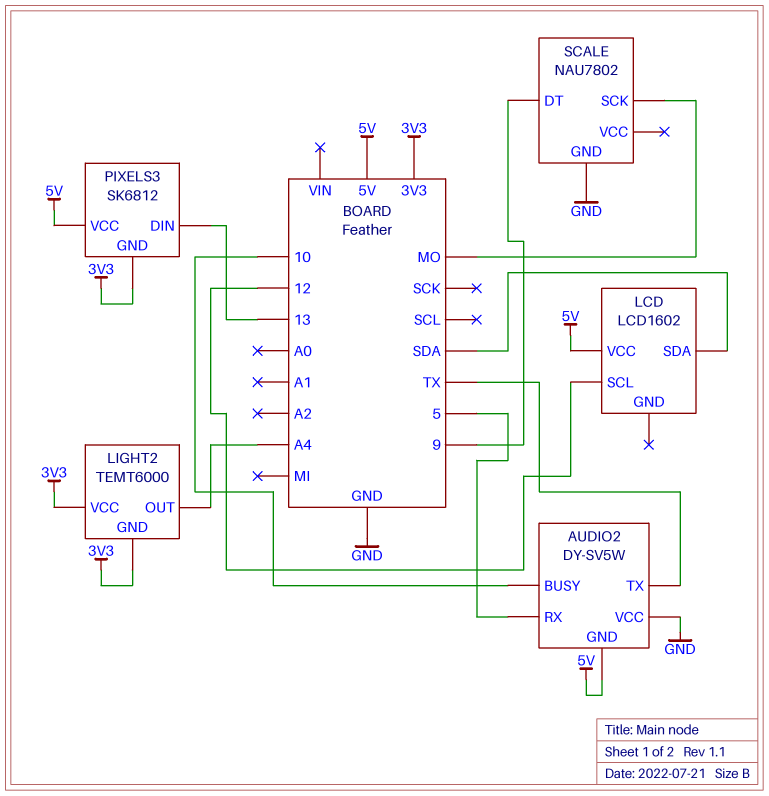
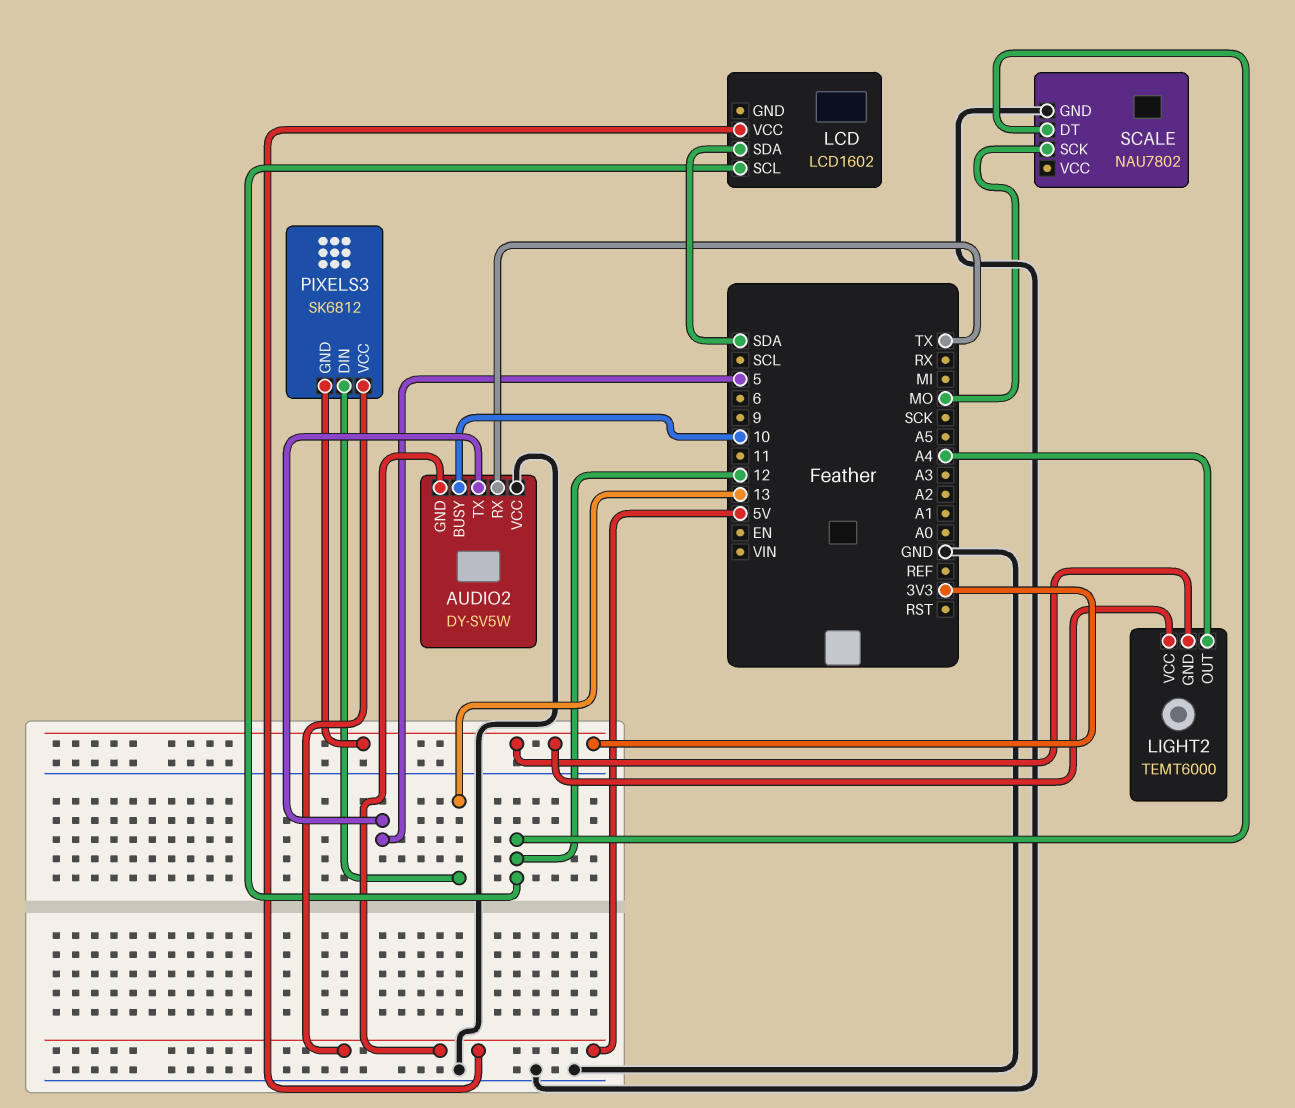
AUDIO2 pin RX: 5 -> TX
AUDIO2 pin TX: TX -> 5
SCALE pin DT: 9 -> 12

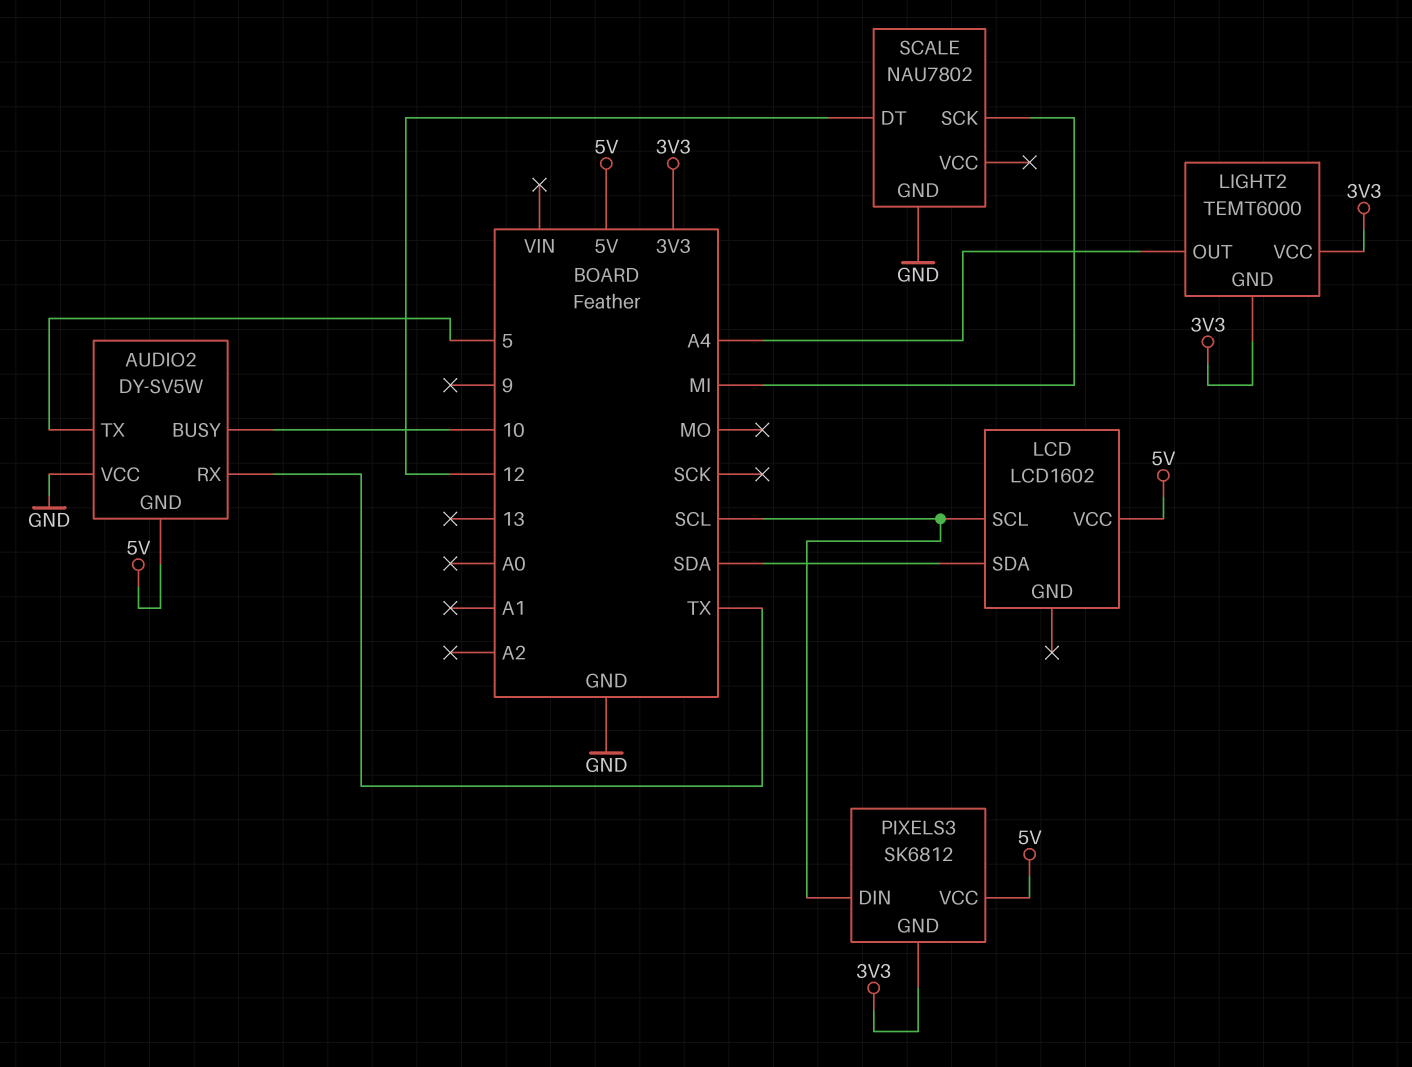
LCD pin SCL: 12 -> SCL
PIXELS3 pin DIN: 13 -> SCL
SCALE pin SCK: MO -> MI

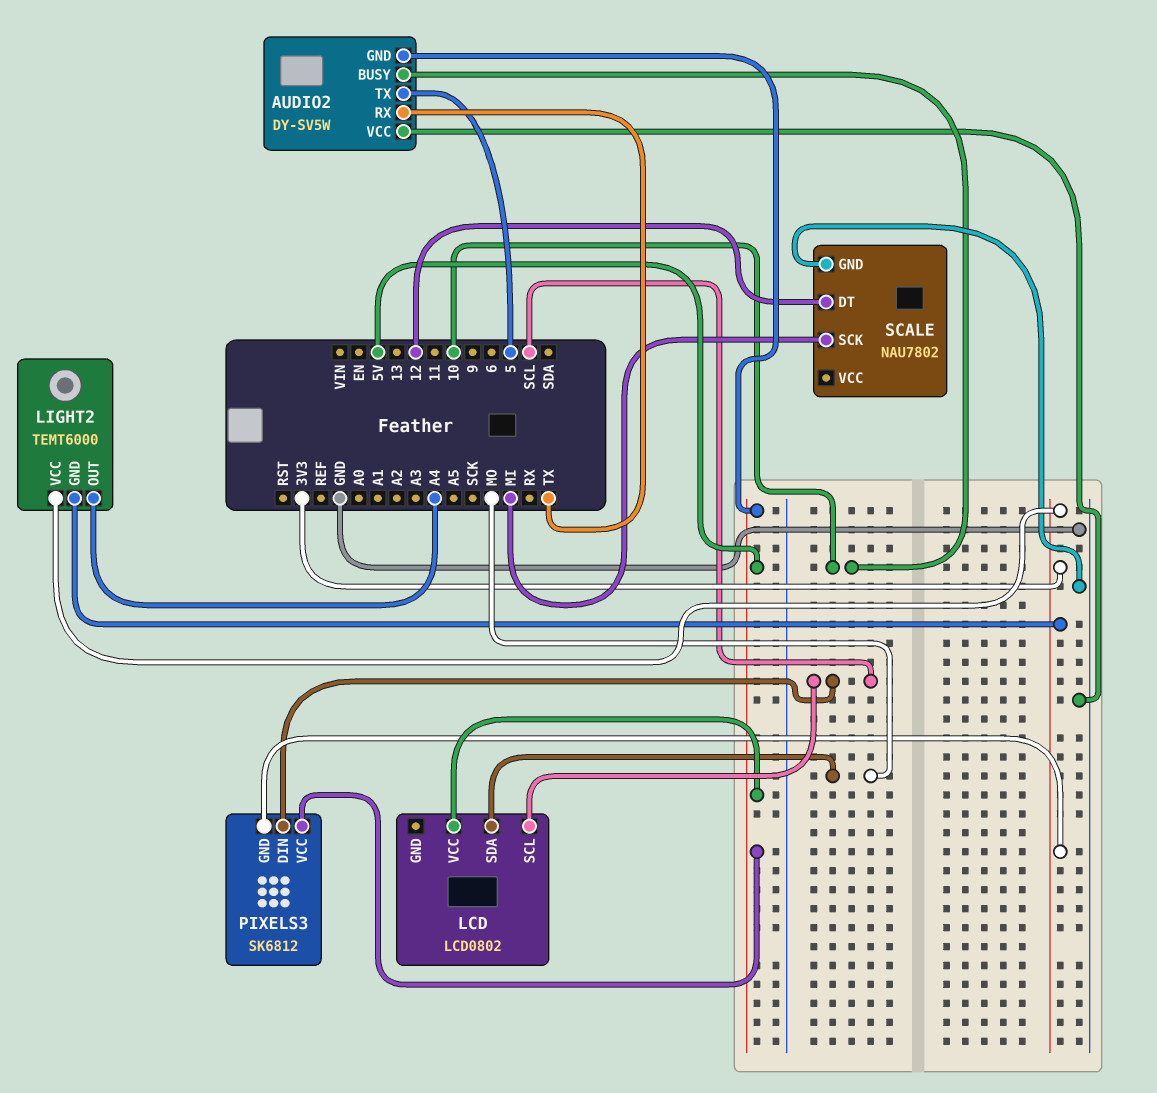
LCD: LCD1602 -> LCD0802
LCD pin SDA: SDA -> MO

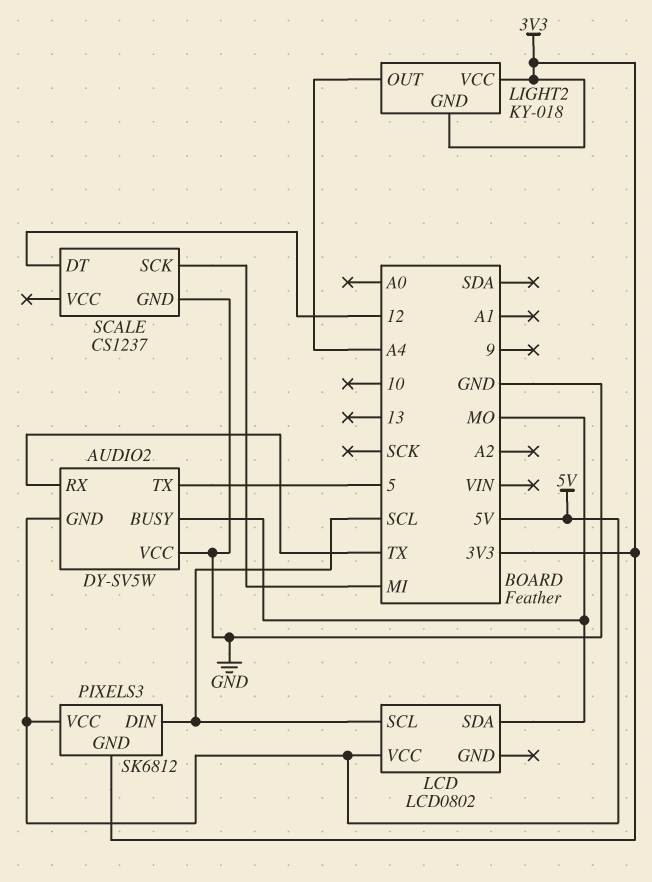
AUDIO2 pin BUSY: 10 -> MO
LIGHT2: TEMT6000 -> KY-018
SCALE: NAU7802 -> CS1237

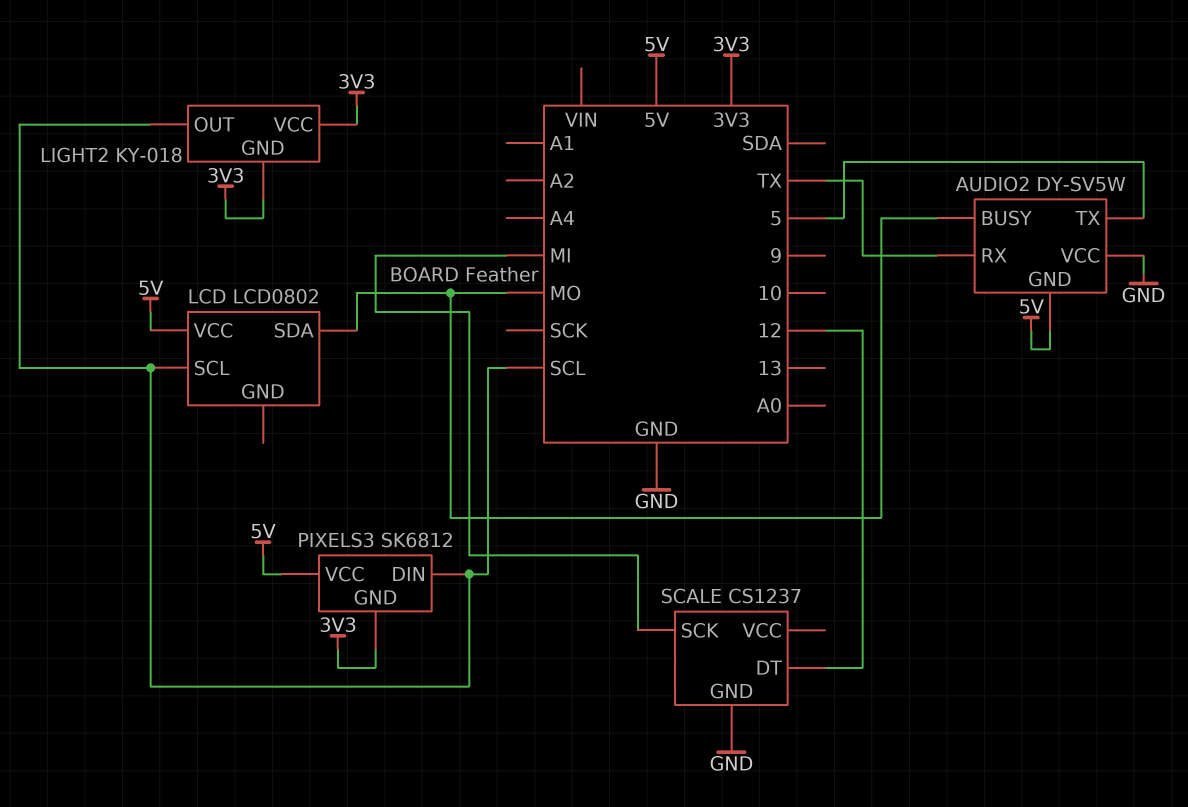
LIGHT2 pin OUT: A4 -> SCL

